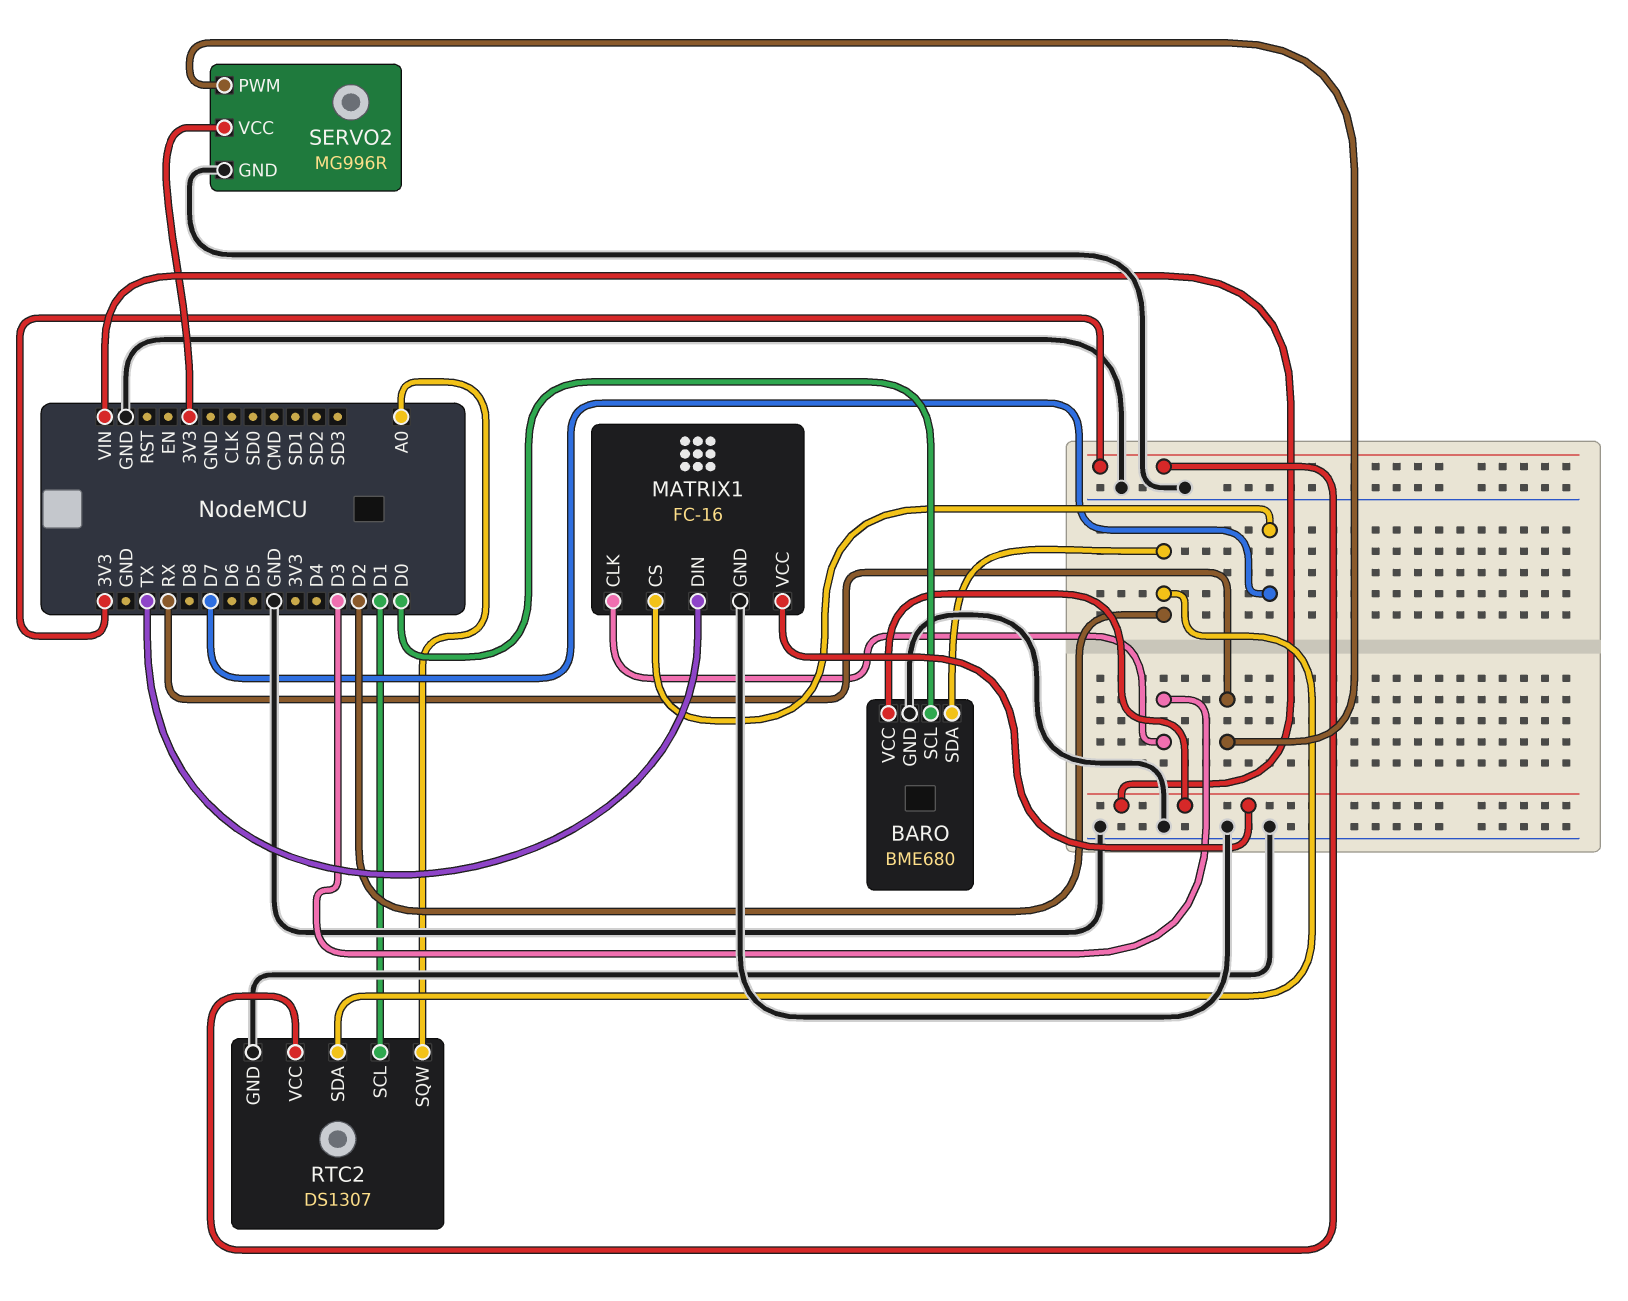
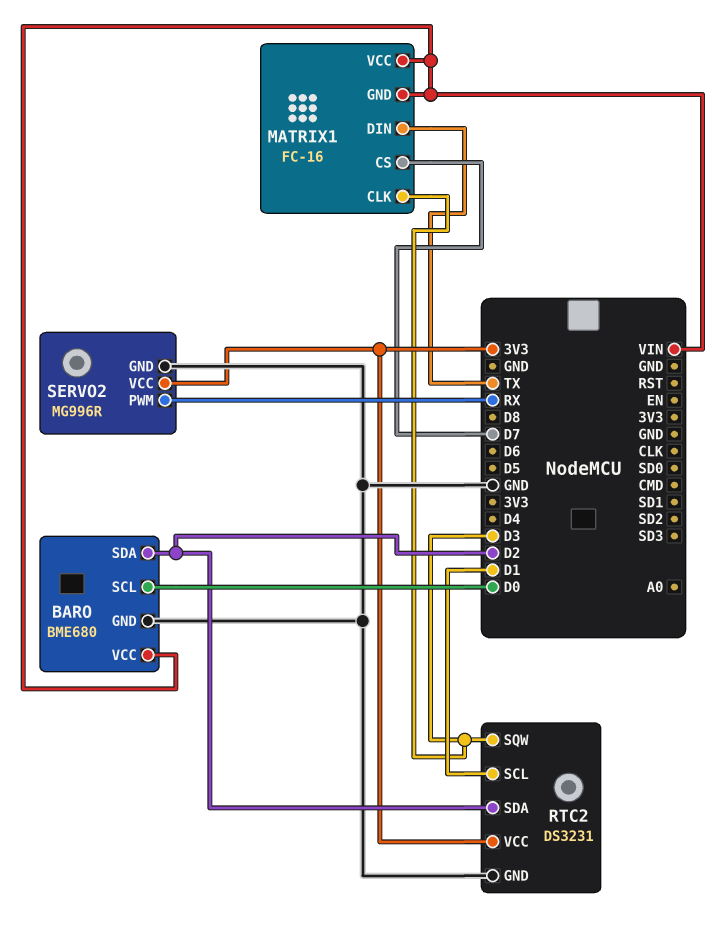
MATRIX1 pin GND: GND -> VIN
RTC2: DS1307 -> DS3231
RTC2 pin SQW: A0 -> D3

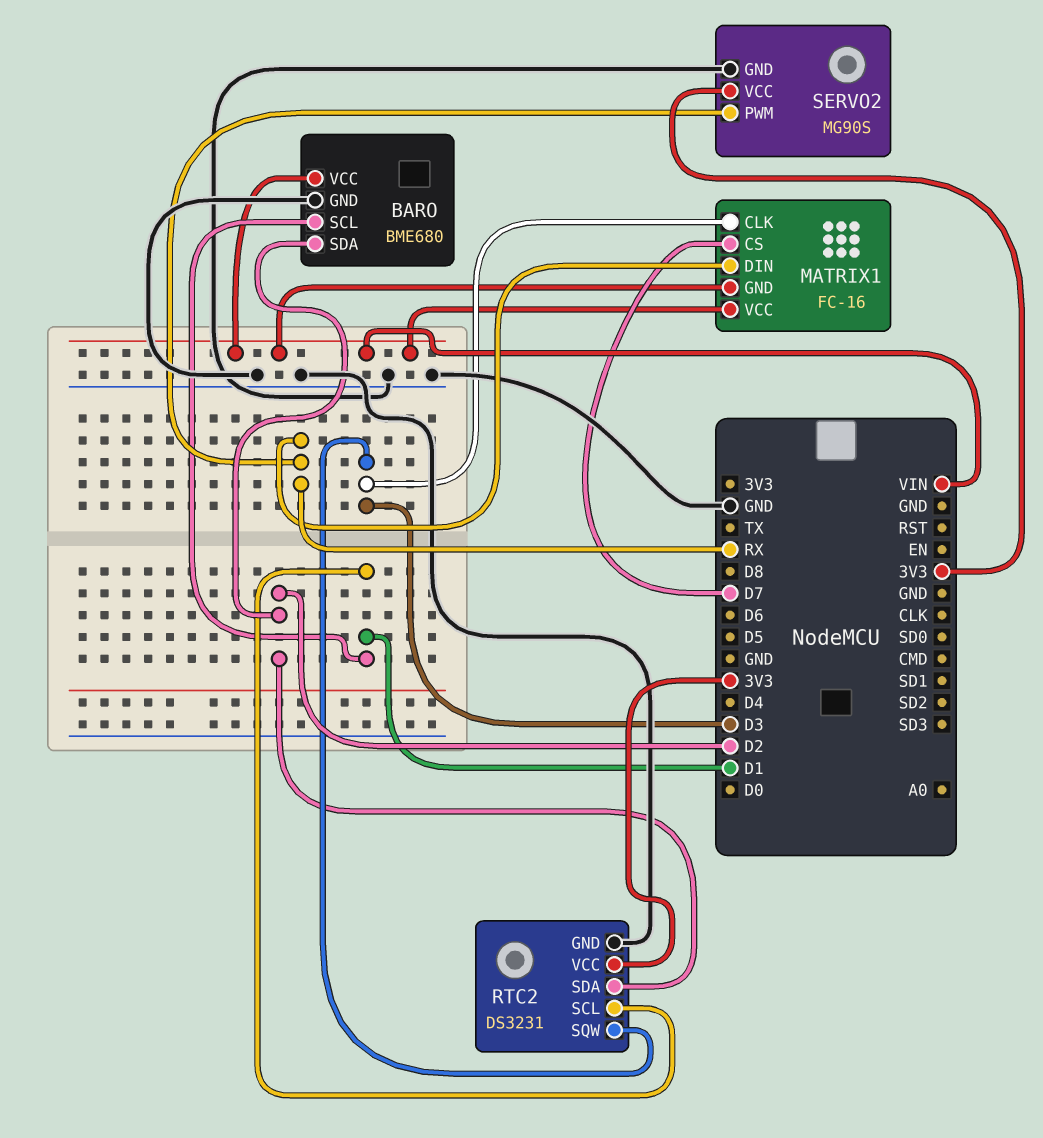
BARO pin SCL: D0 -> D1
MATRIX1 pin DIN: TX -> RX
SERVO2: MG996R -> MG90S

